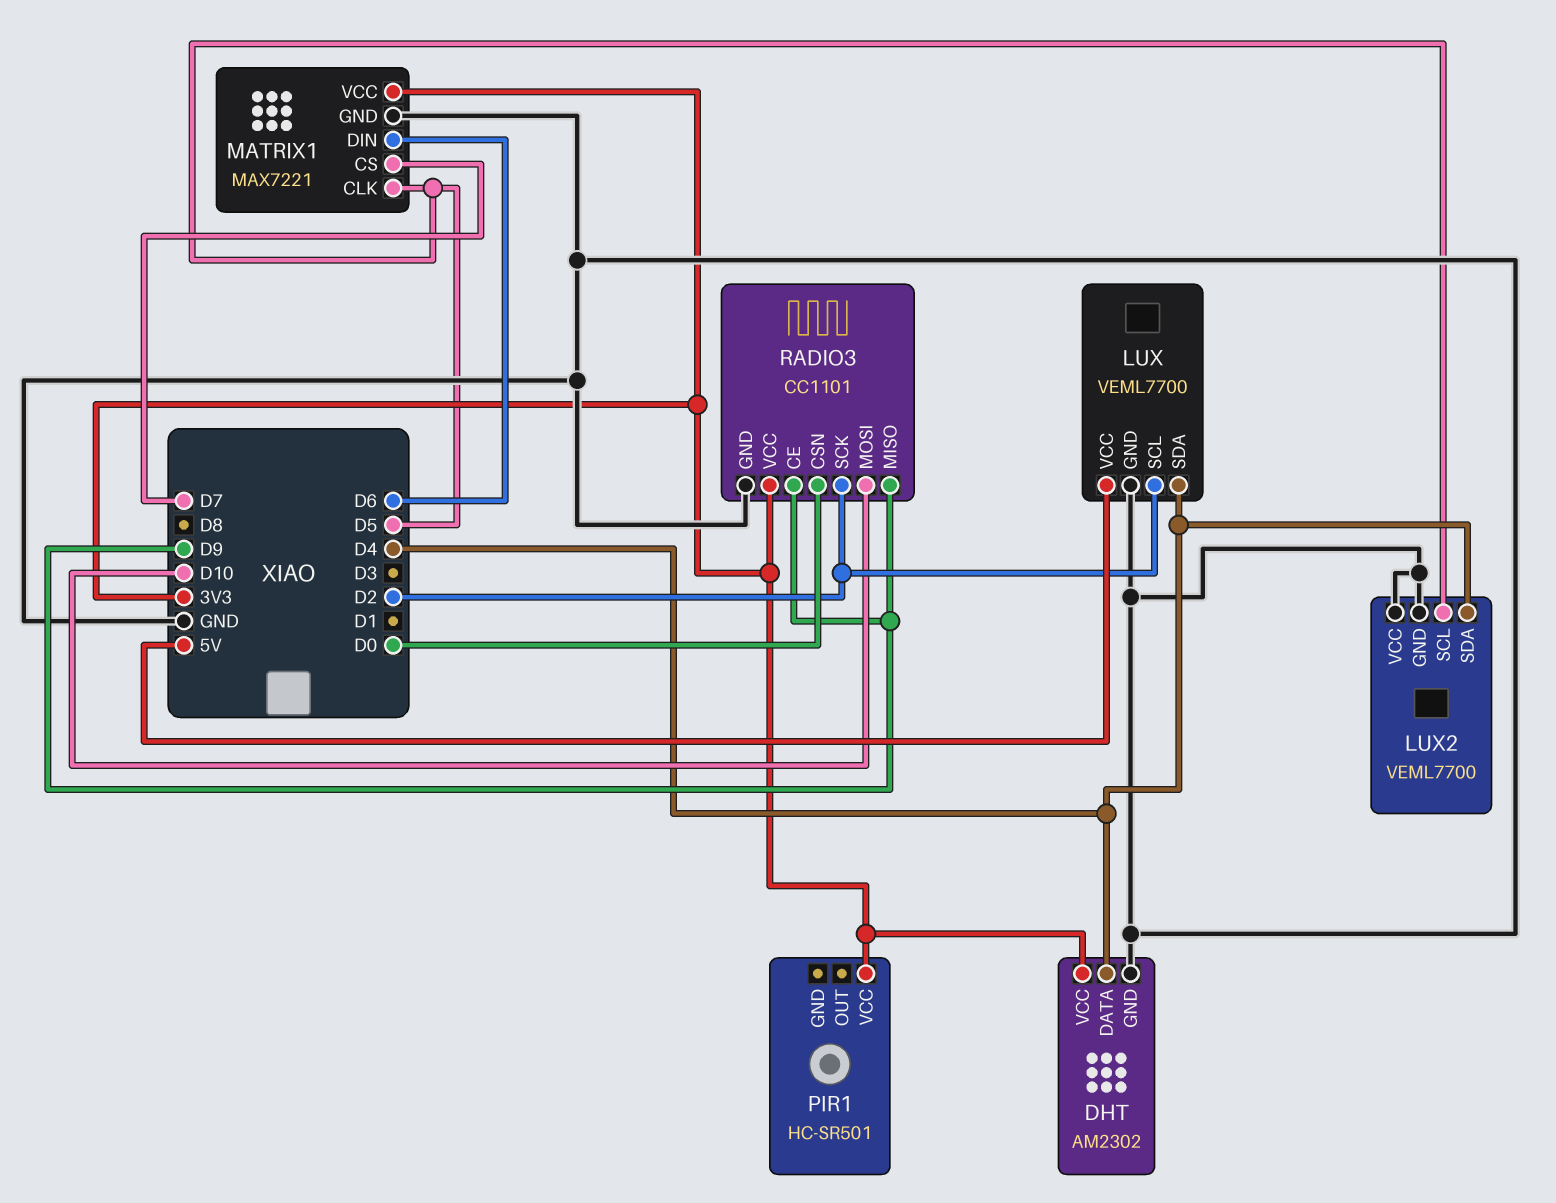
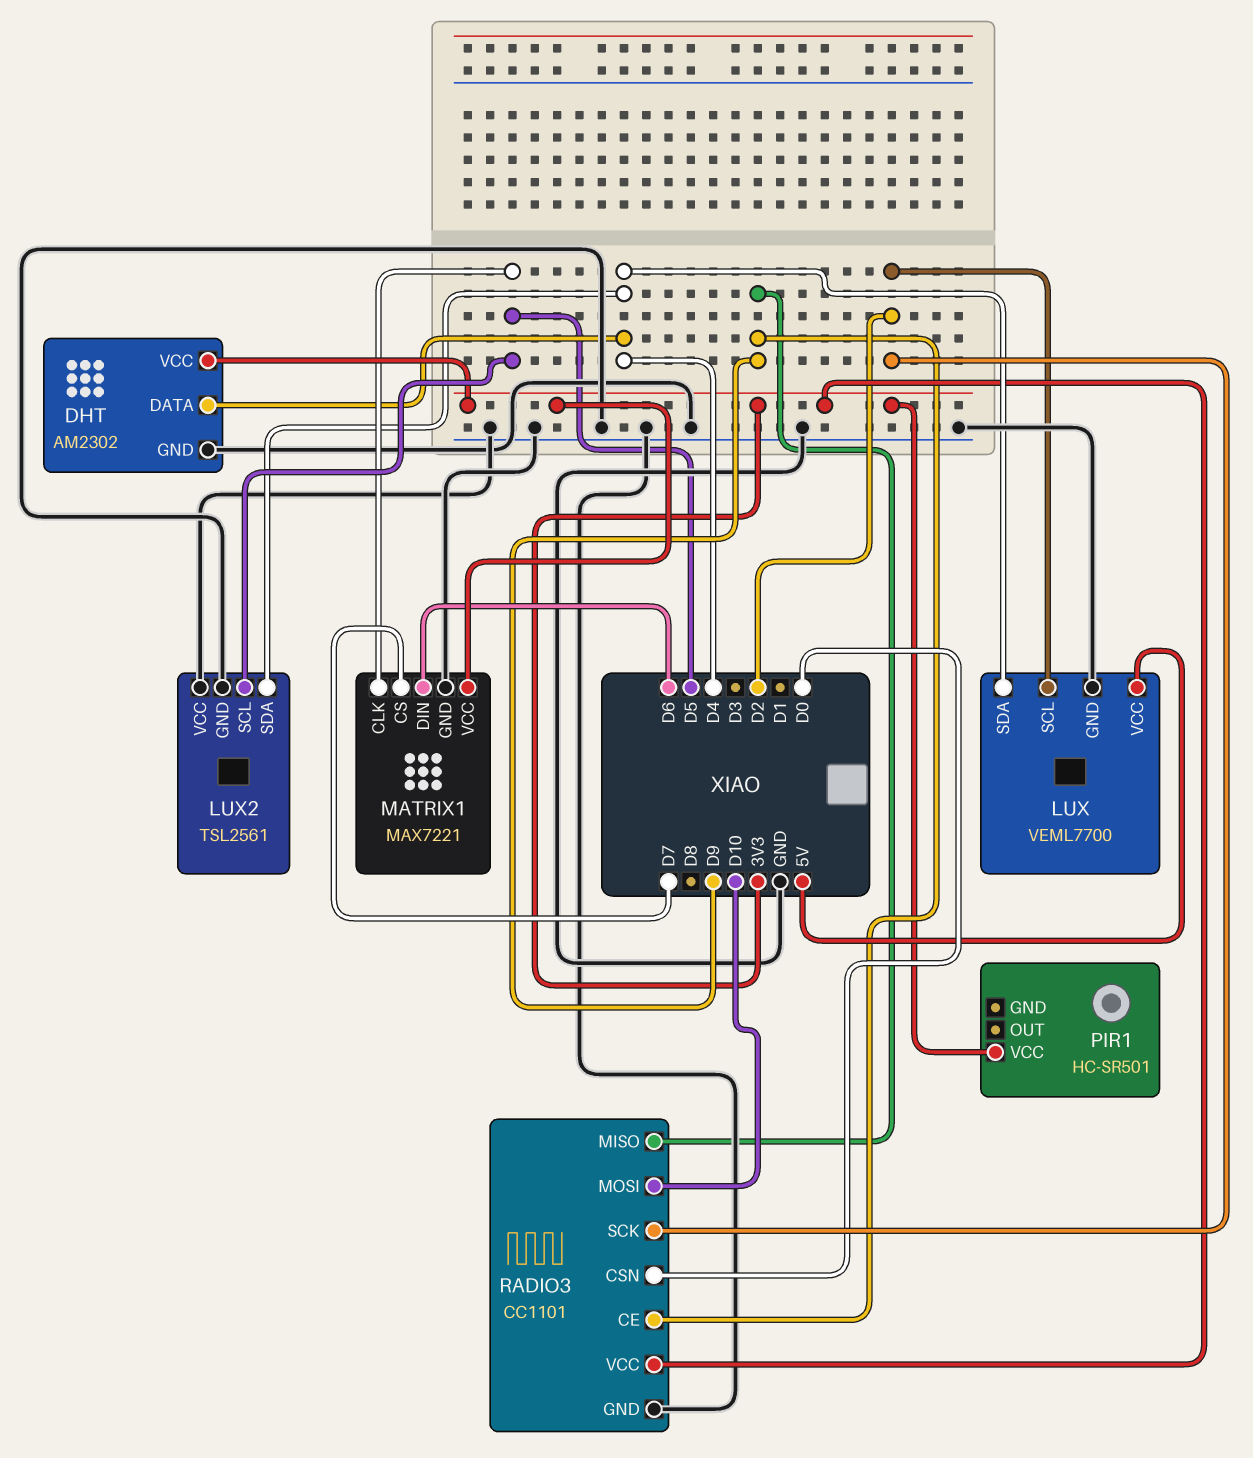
LUX2: VEML7700 -> TSL2561

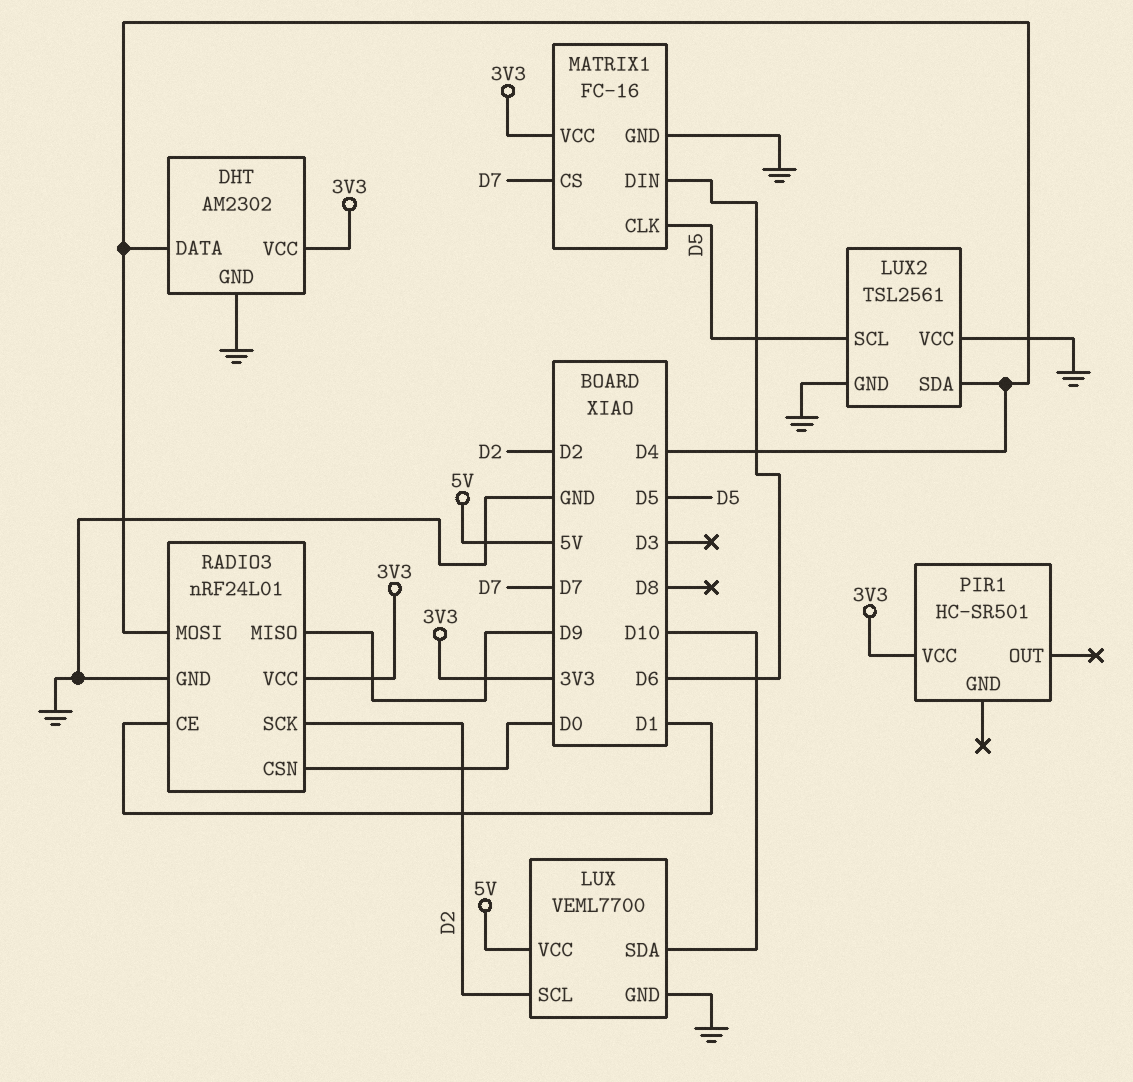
LUX pin SDA: D4 -> D10
MATRIX1: MAX7221 -> FC-16
RADIO3: CC1101 -> nRF24L01
RADIO3 pin CE: D9 -> D1
RADIO3 pin MOSI: D10 -> D4

